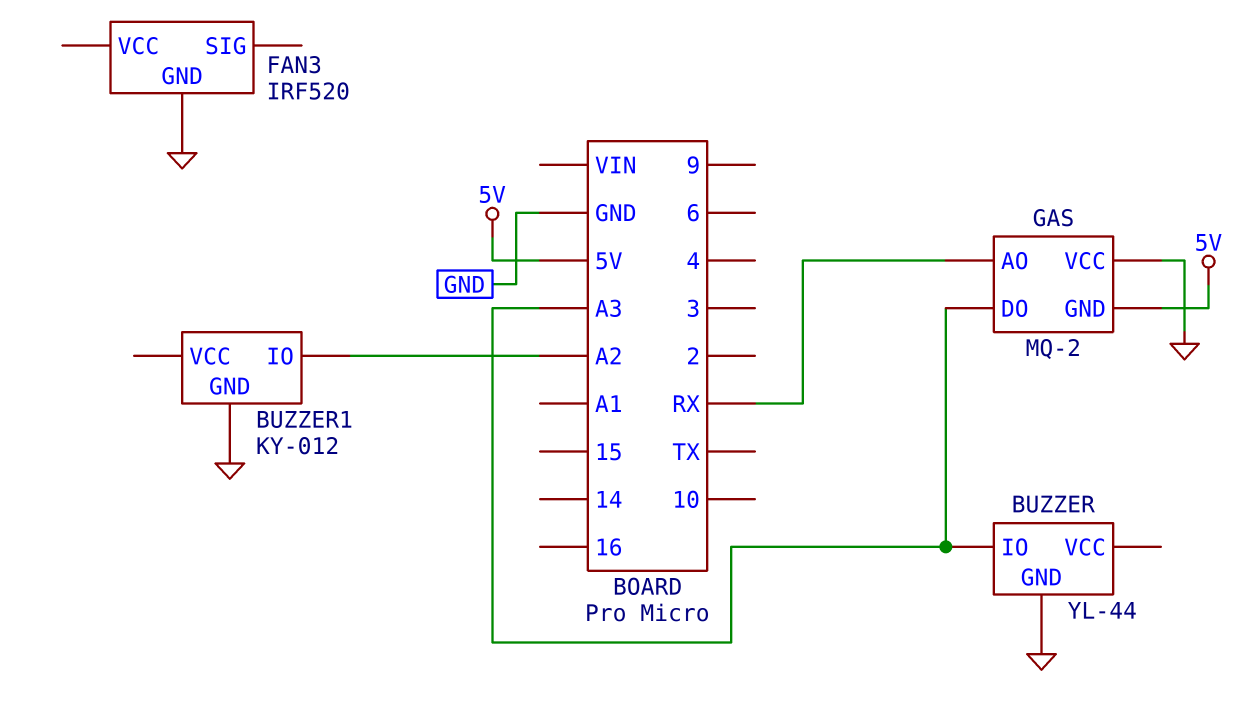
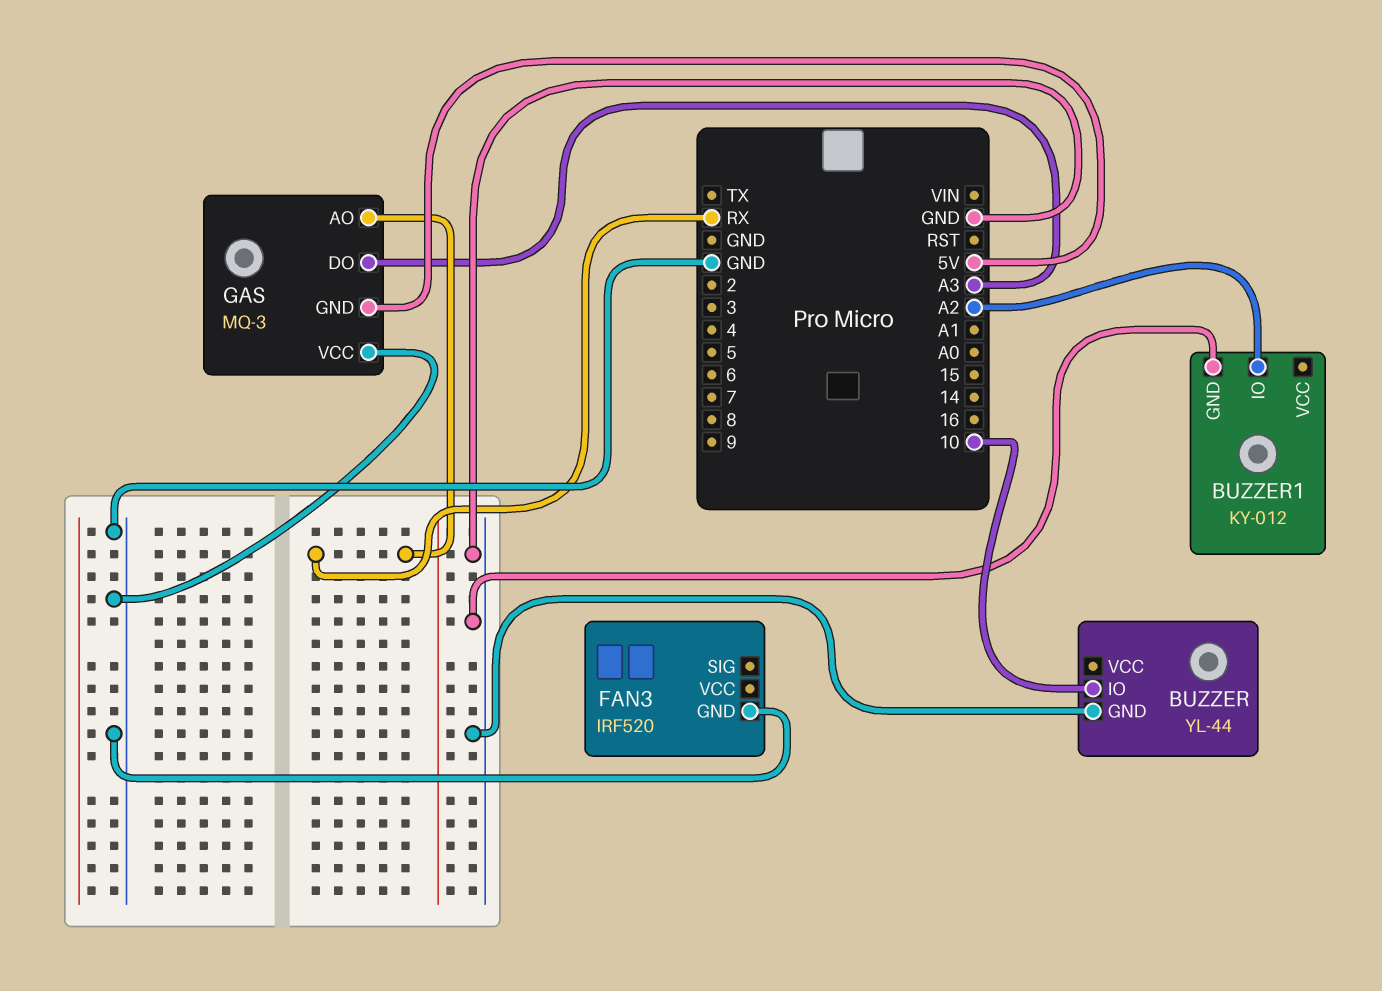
BUZZER pin IO: A3 -> 10
GAS: MQ-2 -> MQ-3

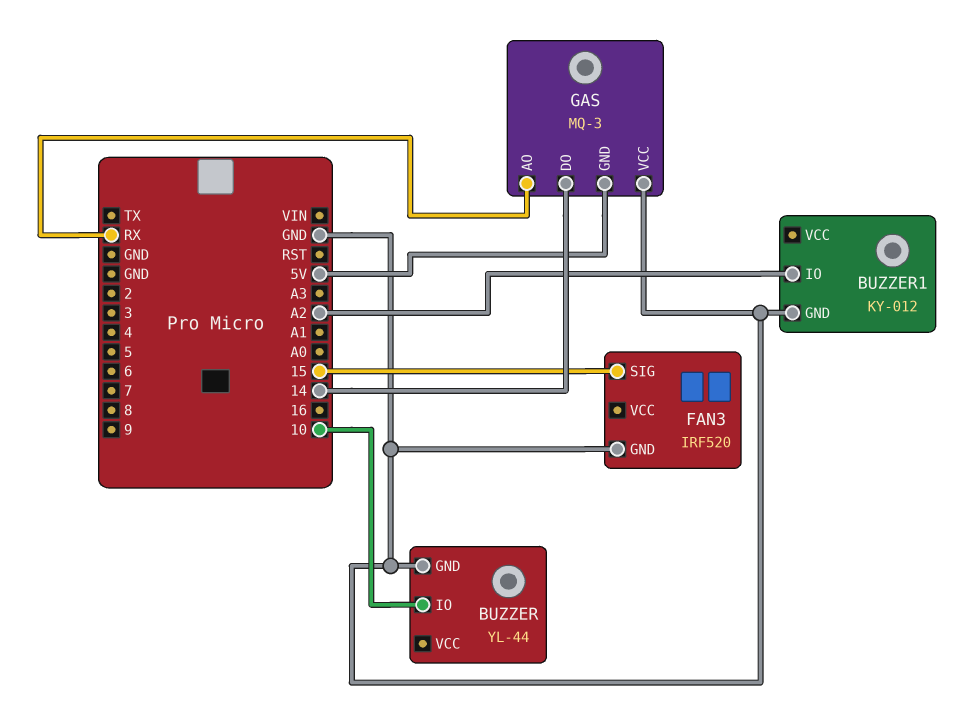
FAN3 pin SIG: none -> 15
GAS pin DO: A3 -> 14

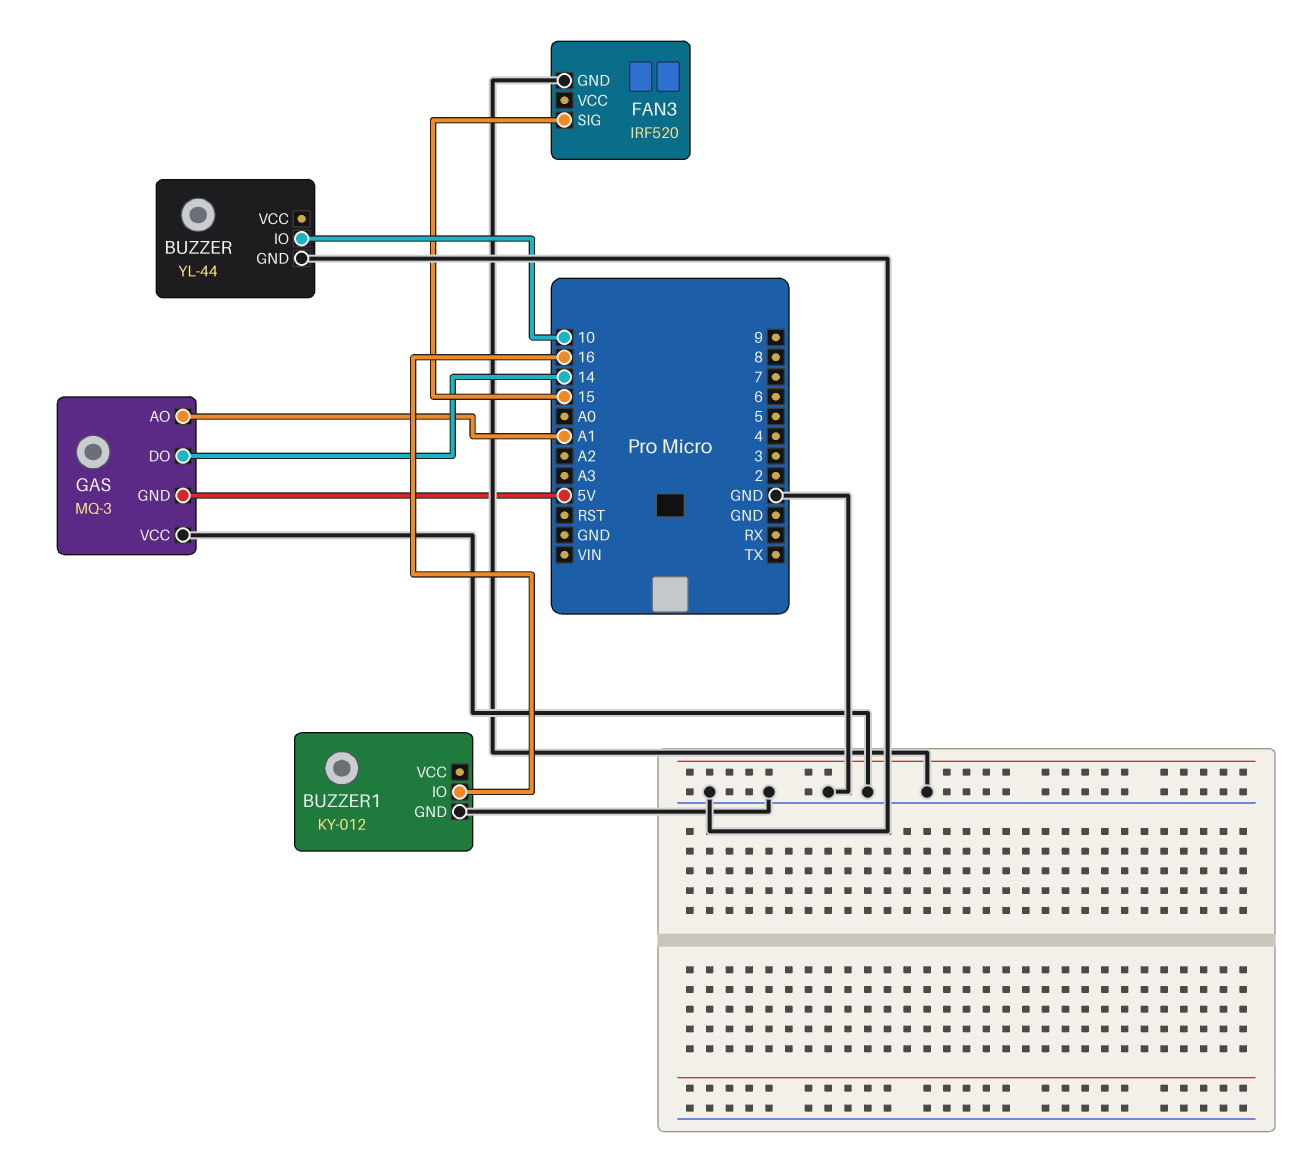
BUZZER1 pin IO: A2 -> 16
GAS pin AO: RX -> A1

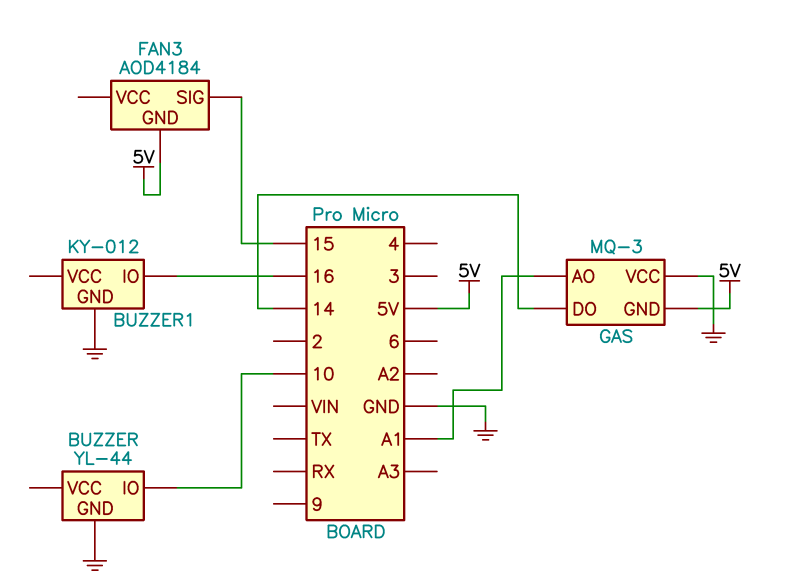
FAN3: IRF520 -> AOD4184
FAN3 pin GND: GND -> 5V

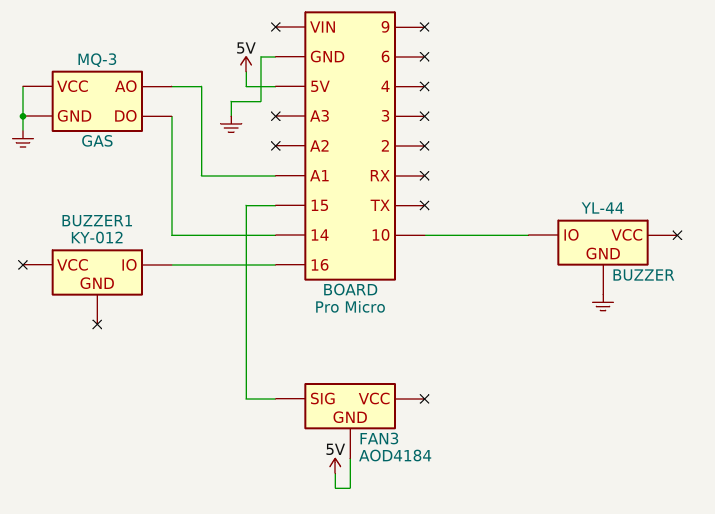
BUZZER1 pin GND: GND -> none
GAS pin GND: 5V -> GND

